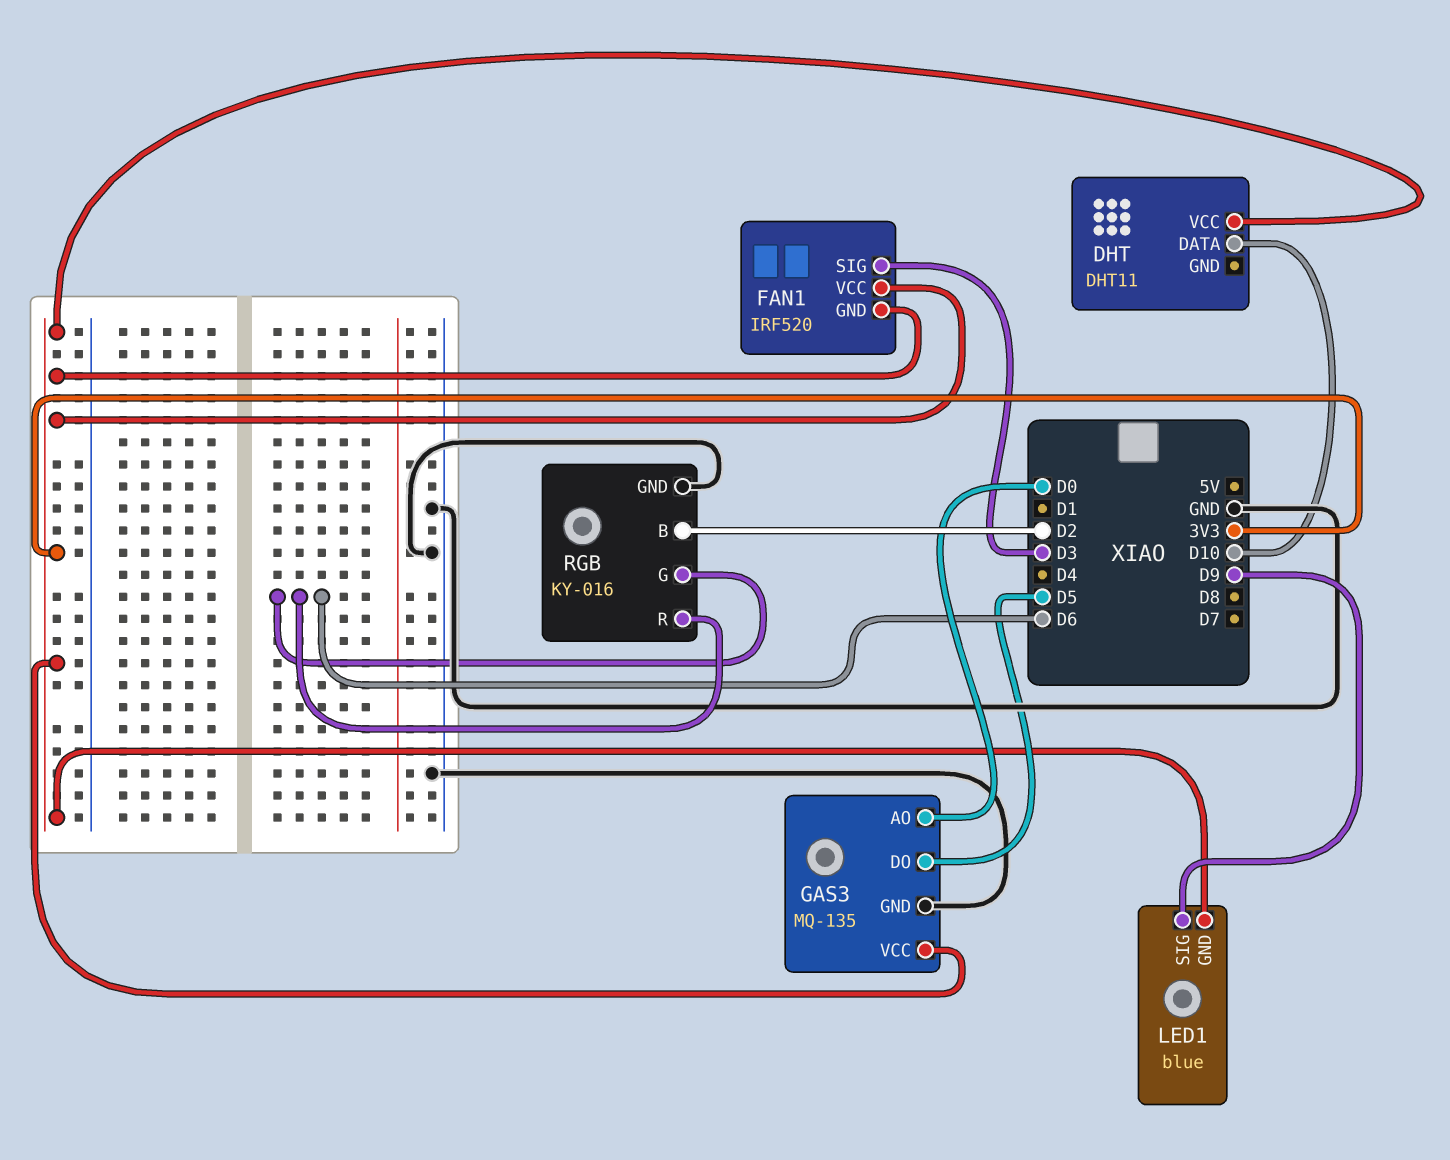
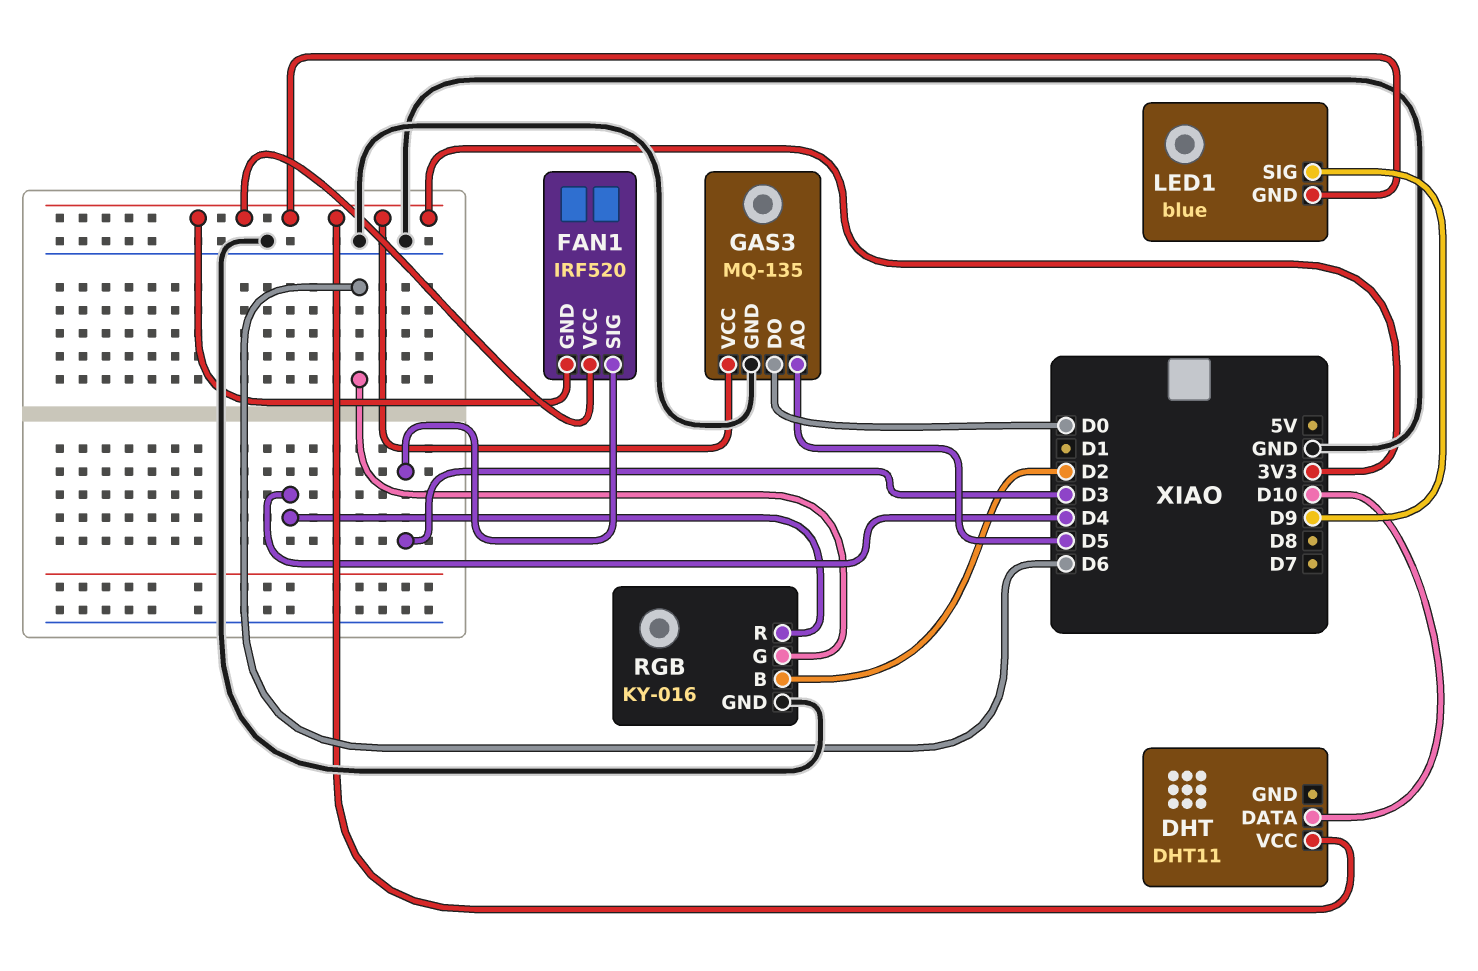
GAS3 pin AO: D0 -> D5
GAS3 pin DO: D5 -> D0
RGB pin R: D6 -> D4

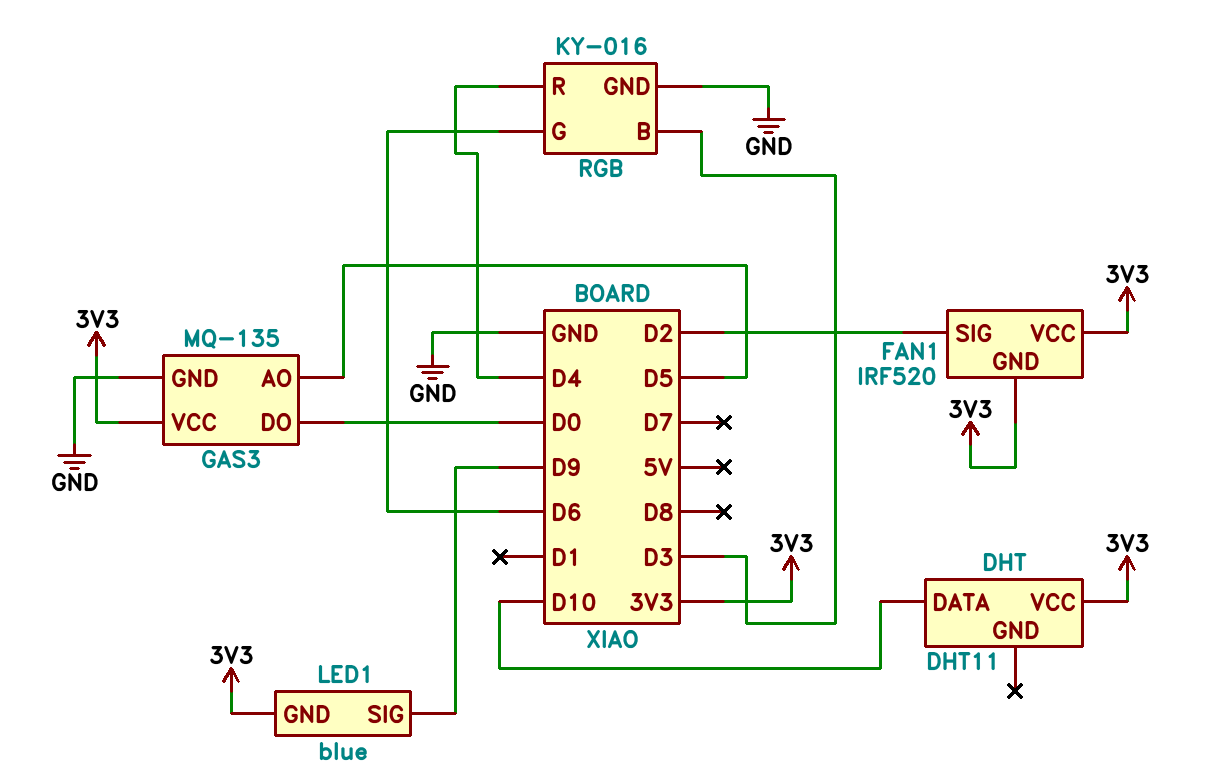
FAN1 pin SIG: D3 -> D2
RGB pin B: D2 -> D3

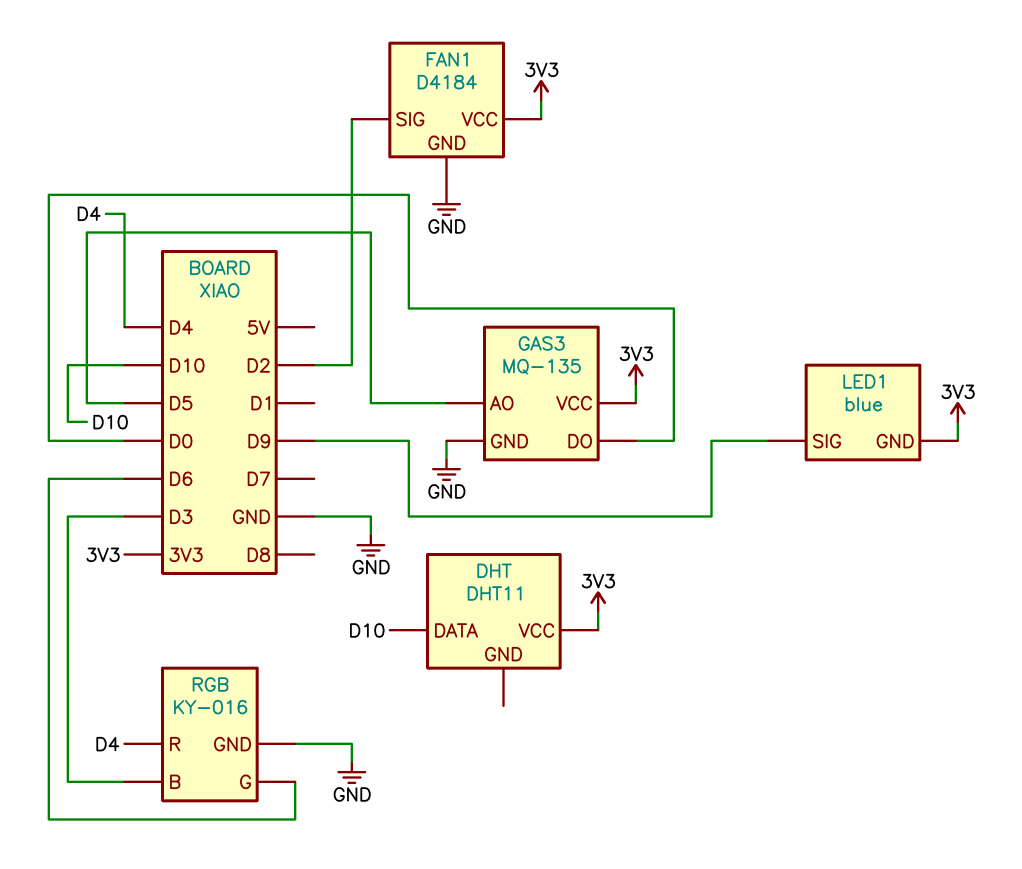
FAN1: IRF520 -> D4184
FAN1 pin GND: 3V3 -> GND

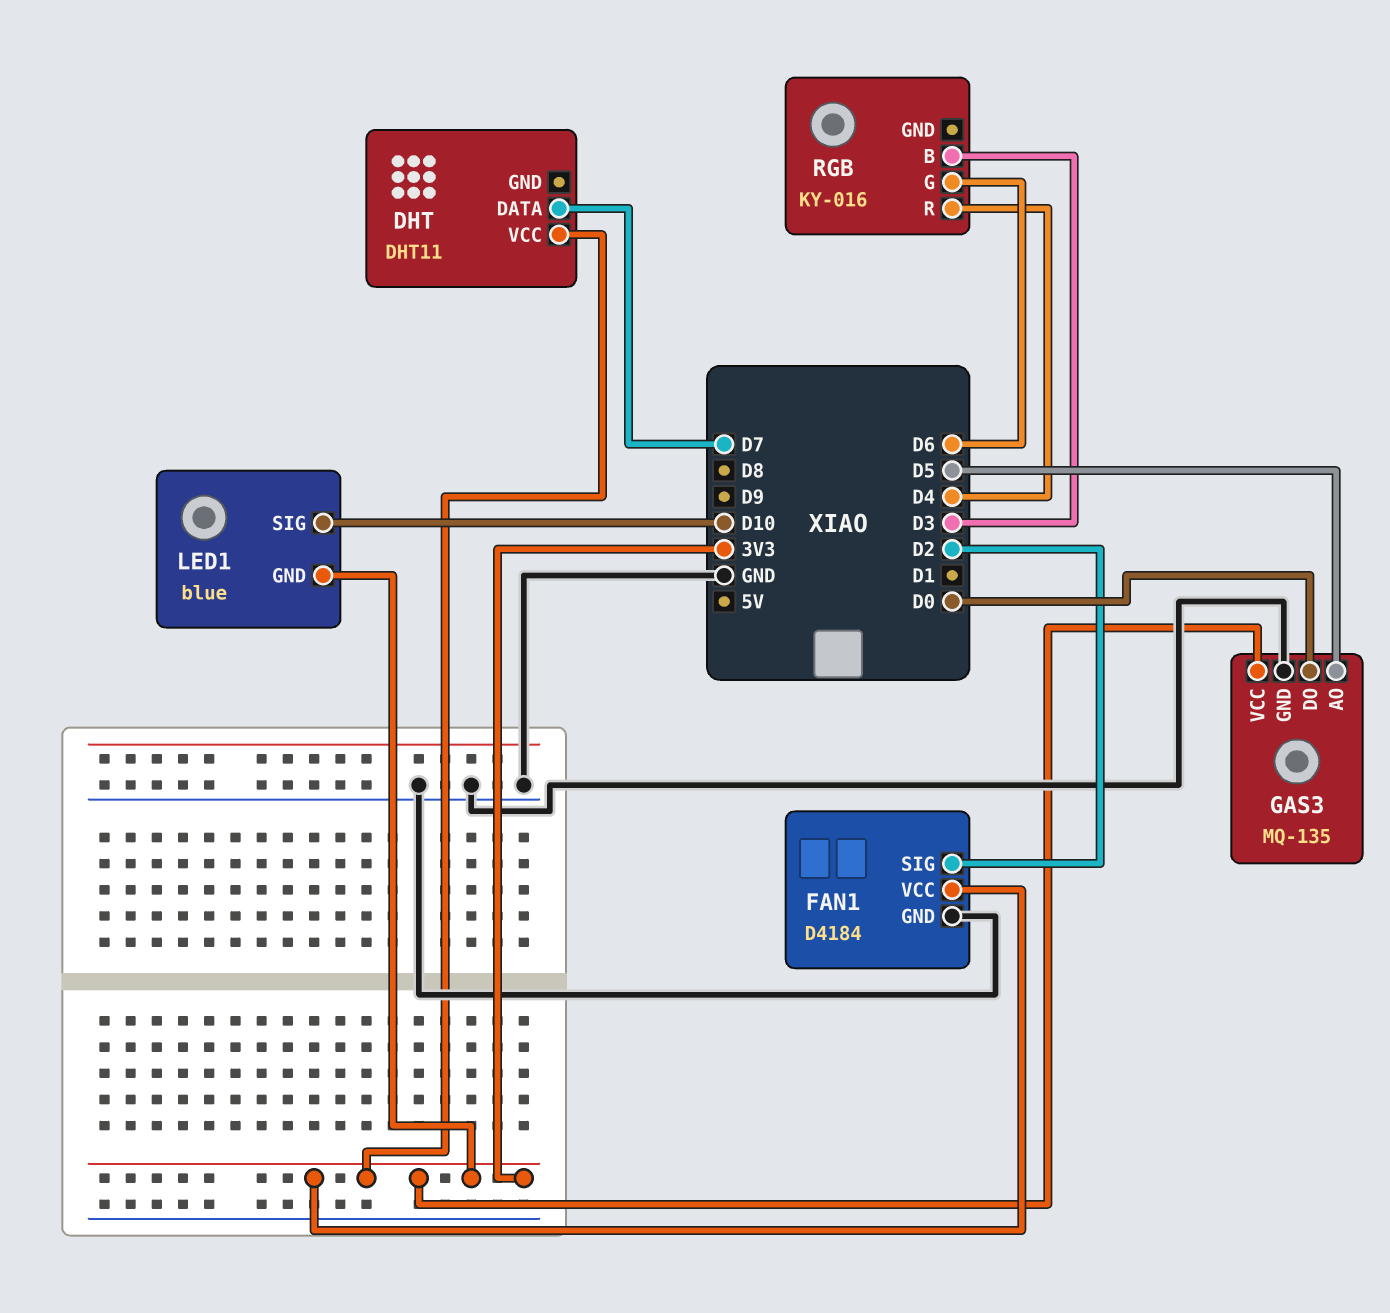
DHT pin DATA: D10 -> D7
LED1 pin SIG: D9 -> D10
RGB pin GND: GND -> none

